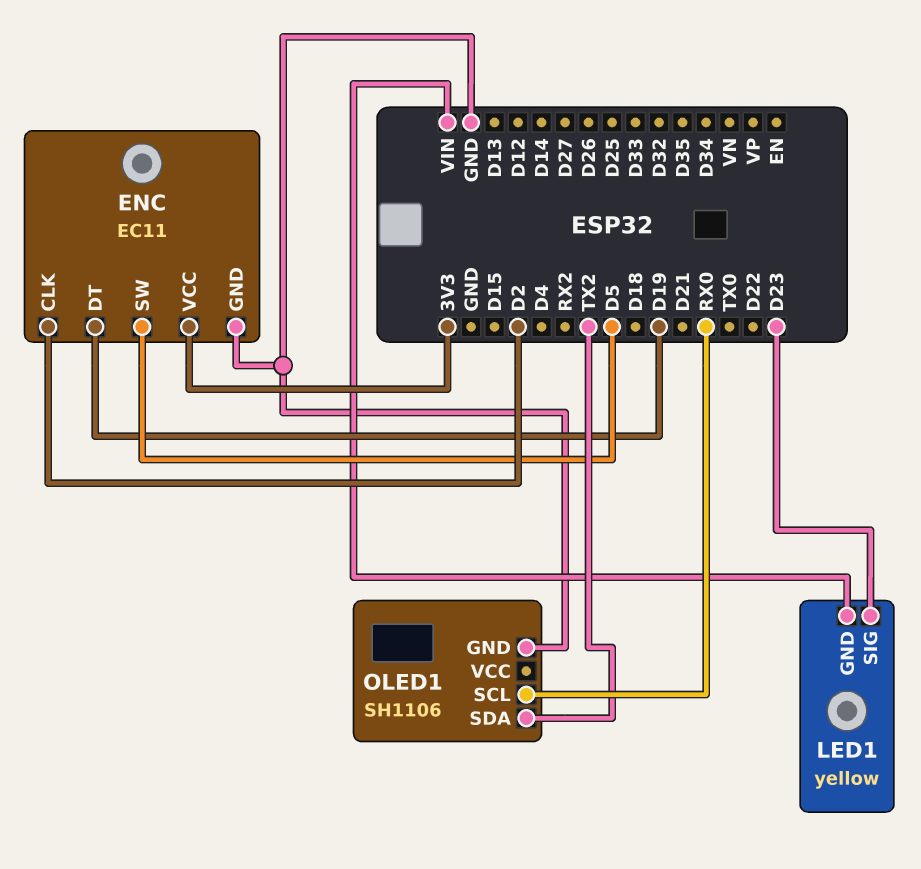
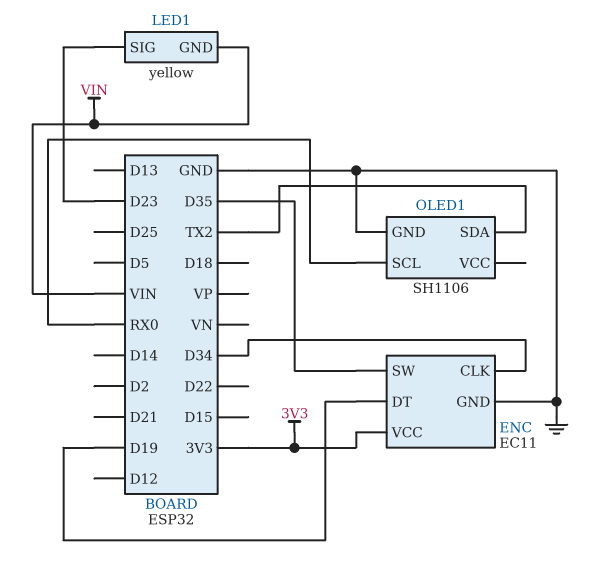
ENC pin CLK: D2 -> D34
ENC pin SW: D5 -> D35

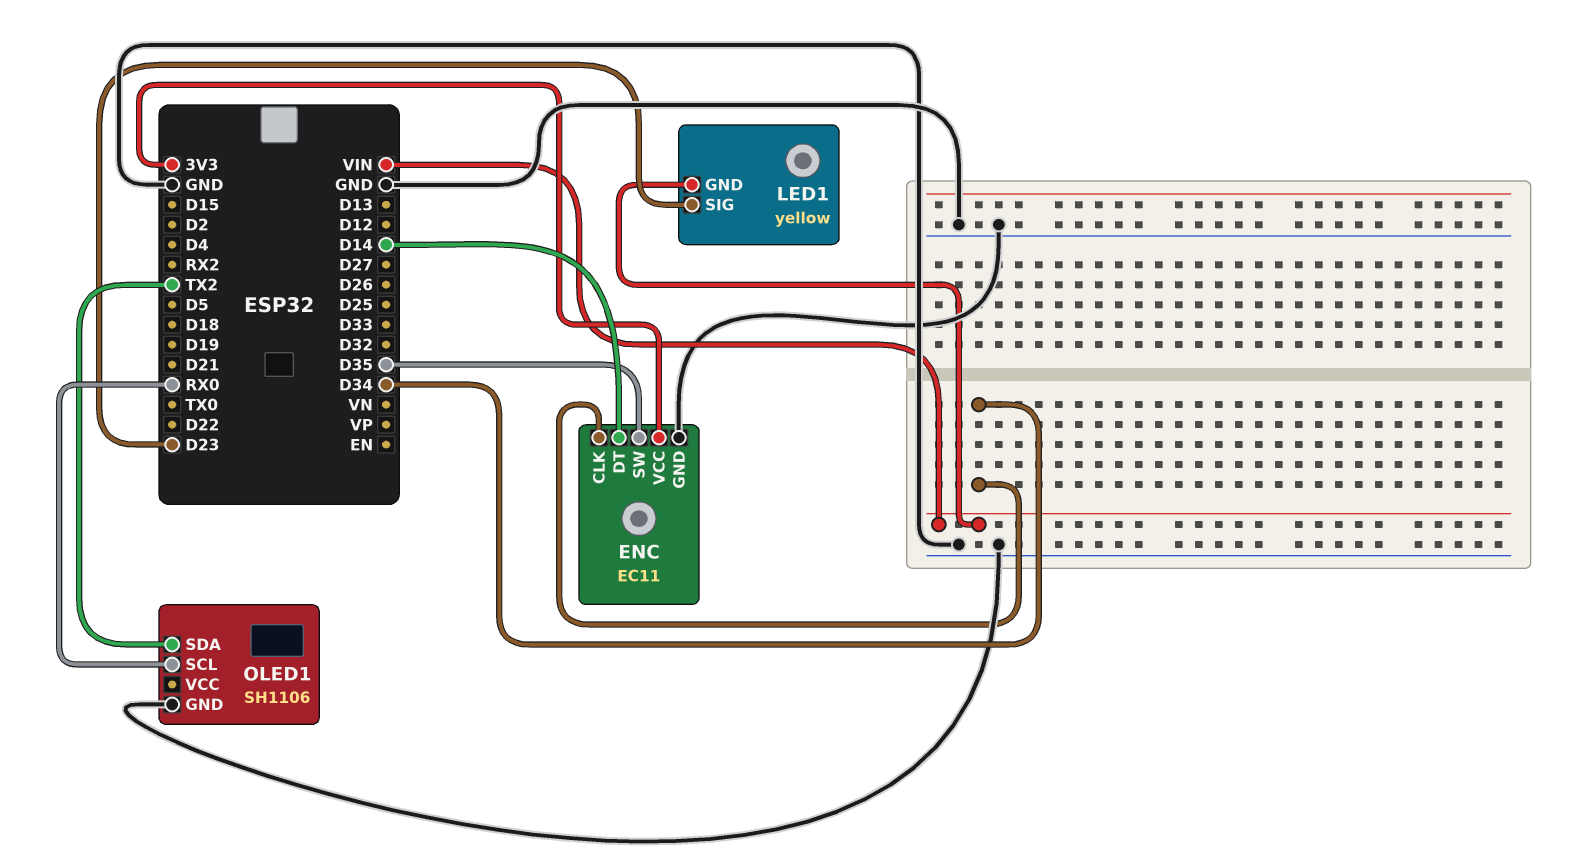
ENC pin DT: D19 -> D14

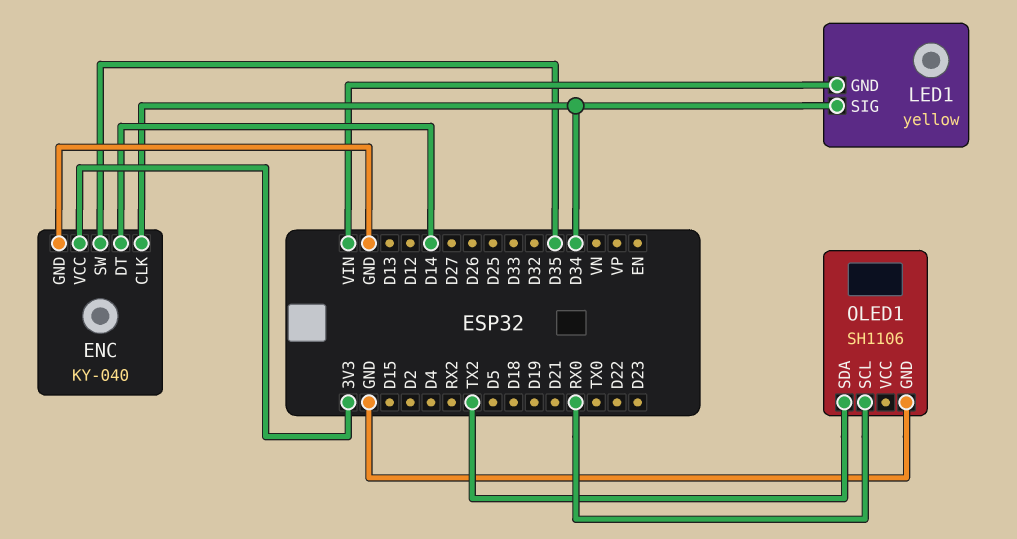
ENC: EC11 -> KY-040
LED1 pin SIG: D23 -> D34

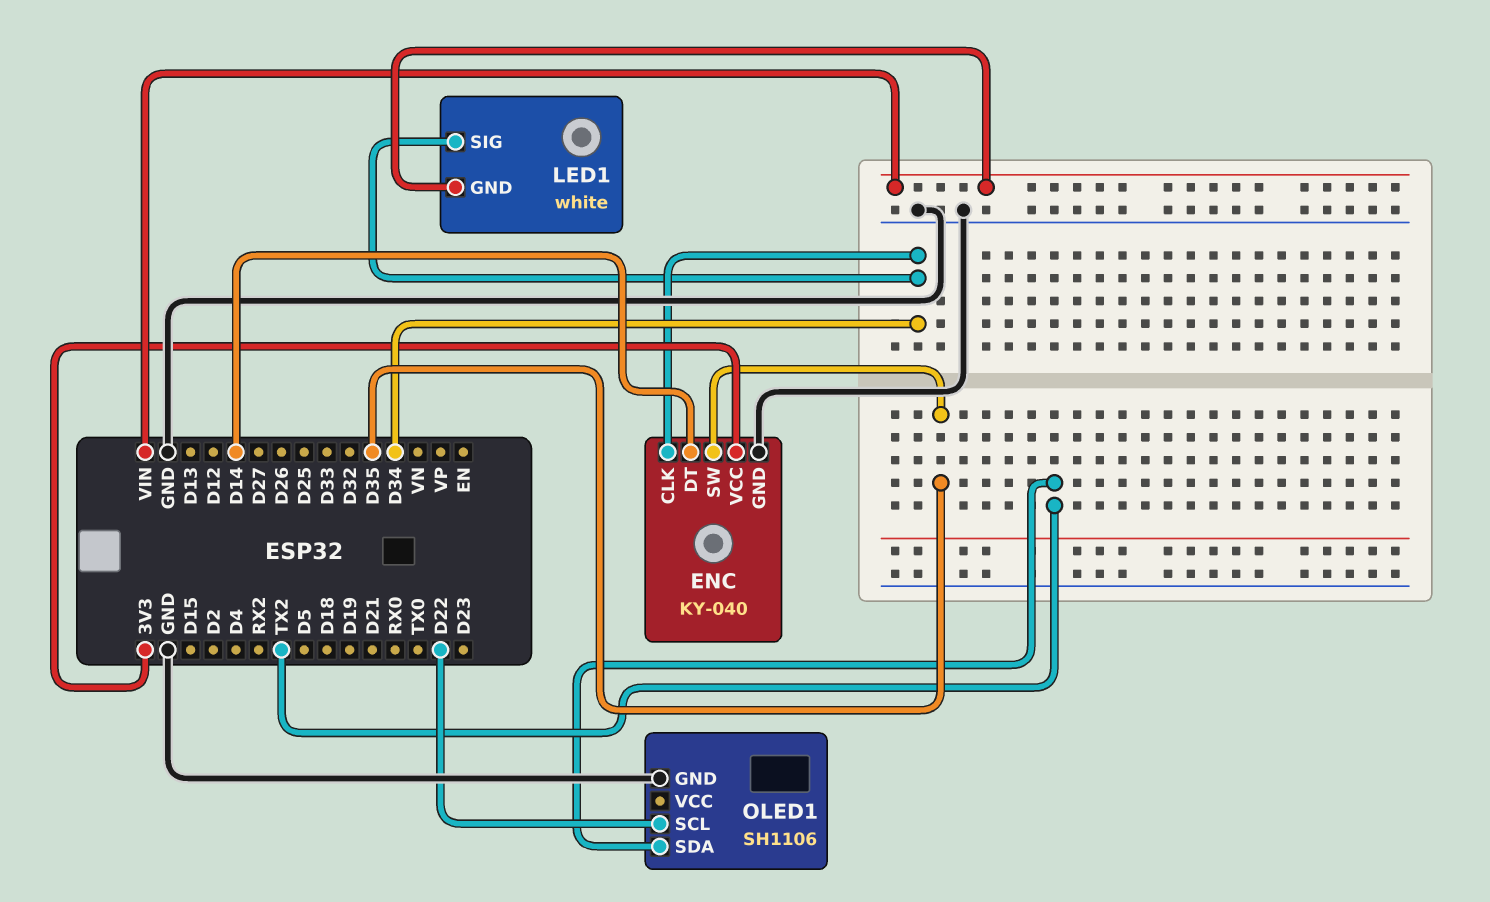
LED1: yellow -> white
OLED1 pin SCL: RX0 -> D22

